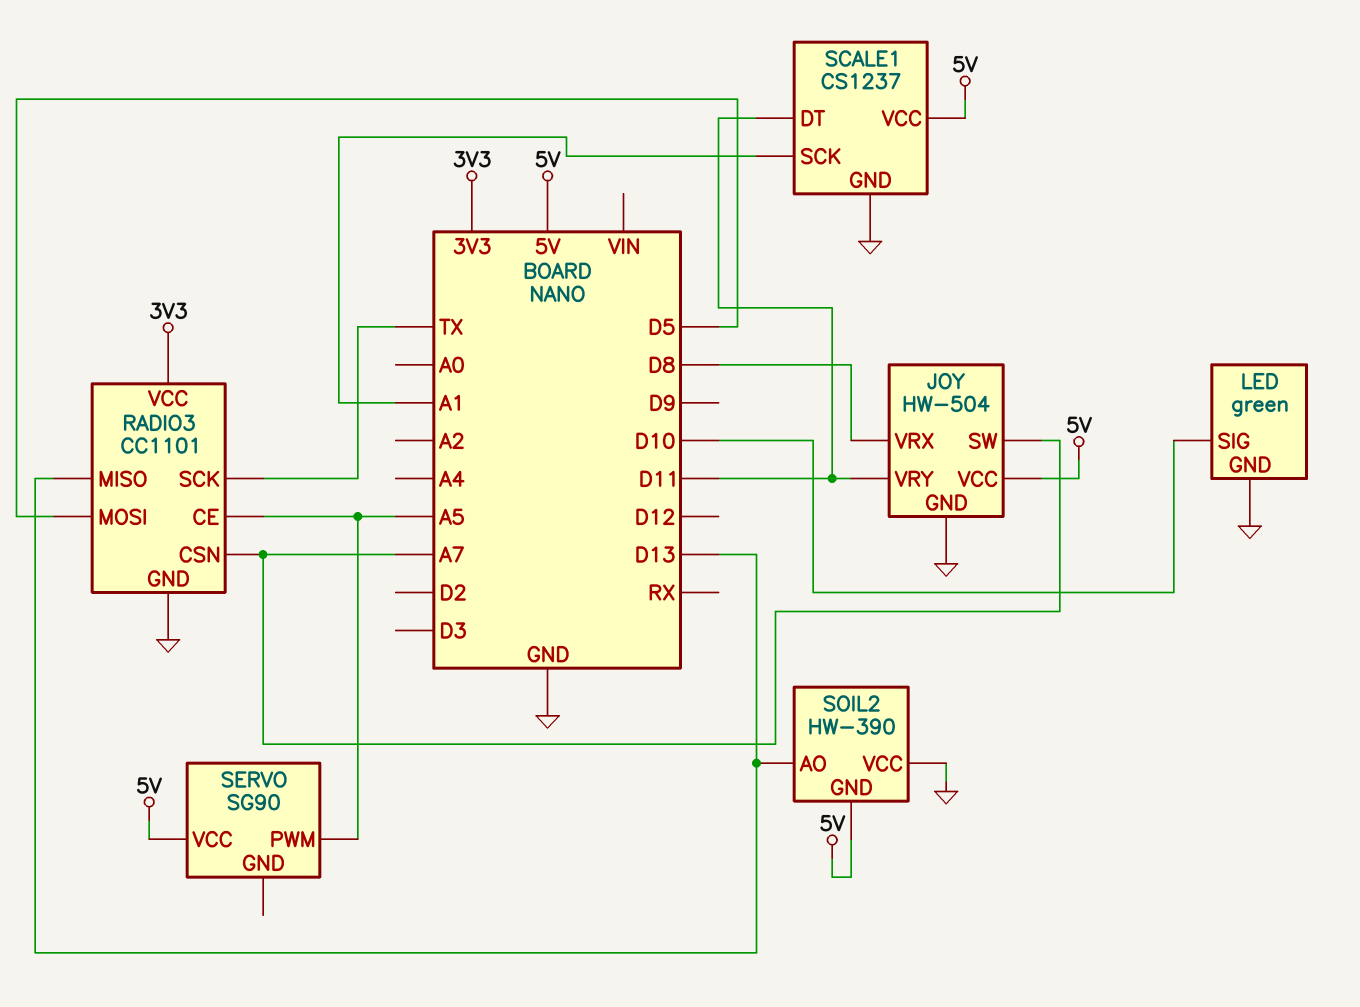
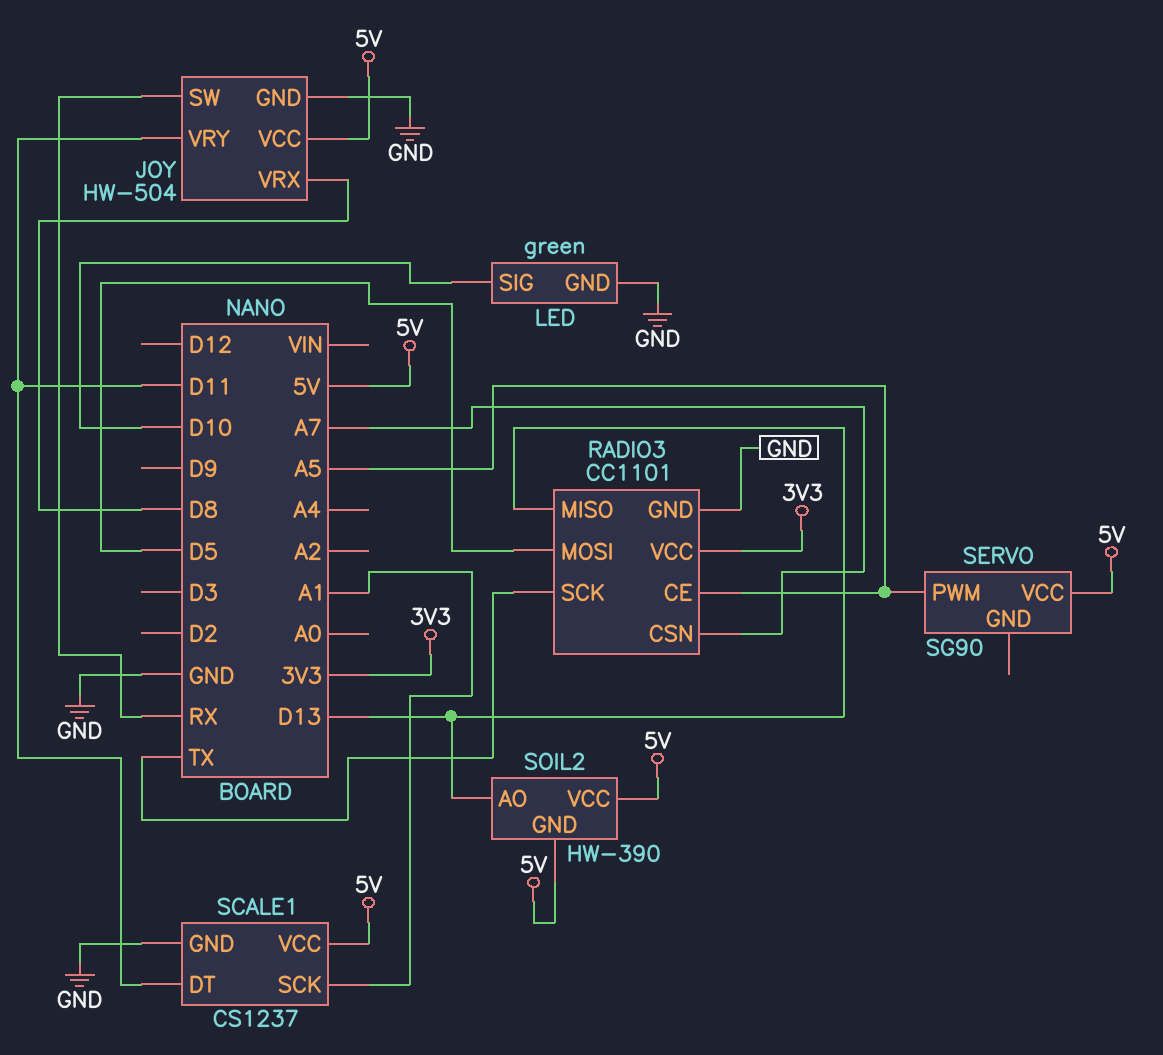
JOY pin SW: A7 -> RX
SOIL2 pin VCC: GND -> 5V

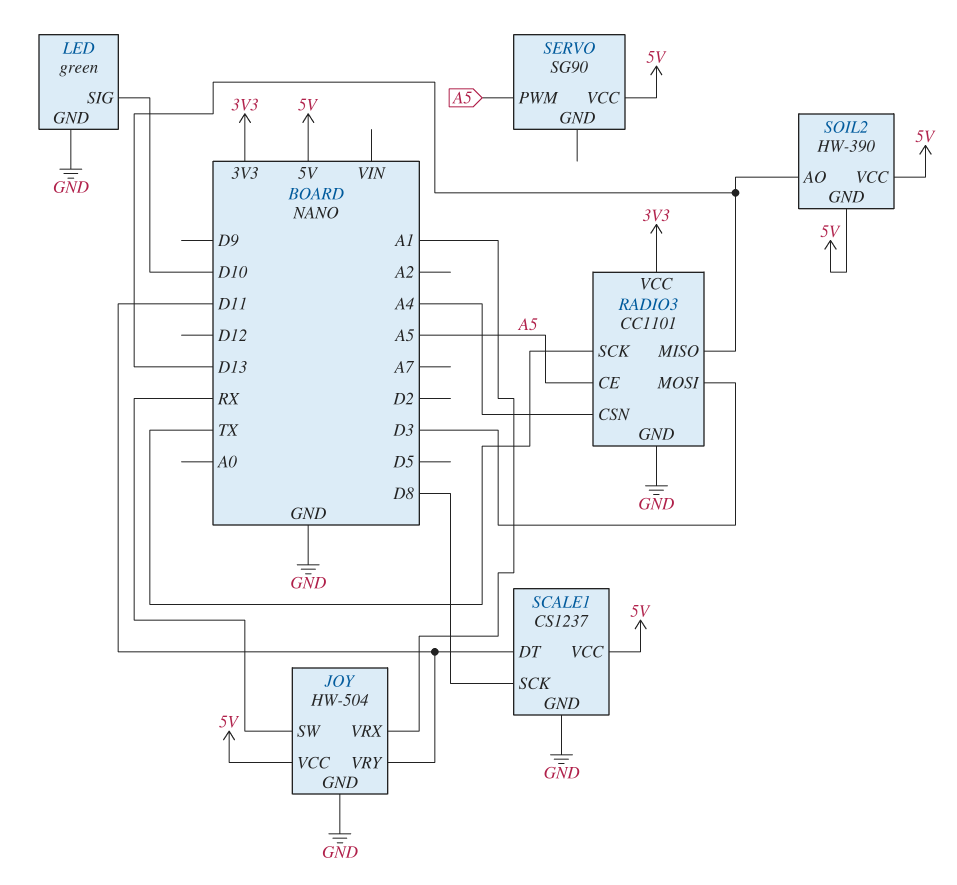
JOY pin VRX: D8 -> A1
RADIO3 pin CSN: A7 -> A4
RADIO3 pin MOSI: D5 -> D3
SCALE1 pin SCK: A1 -> D8

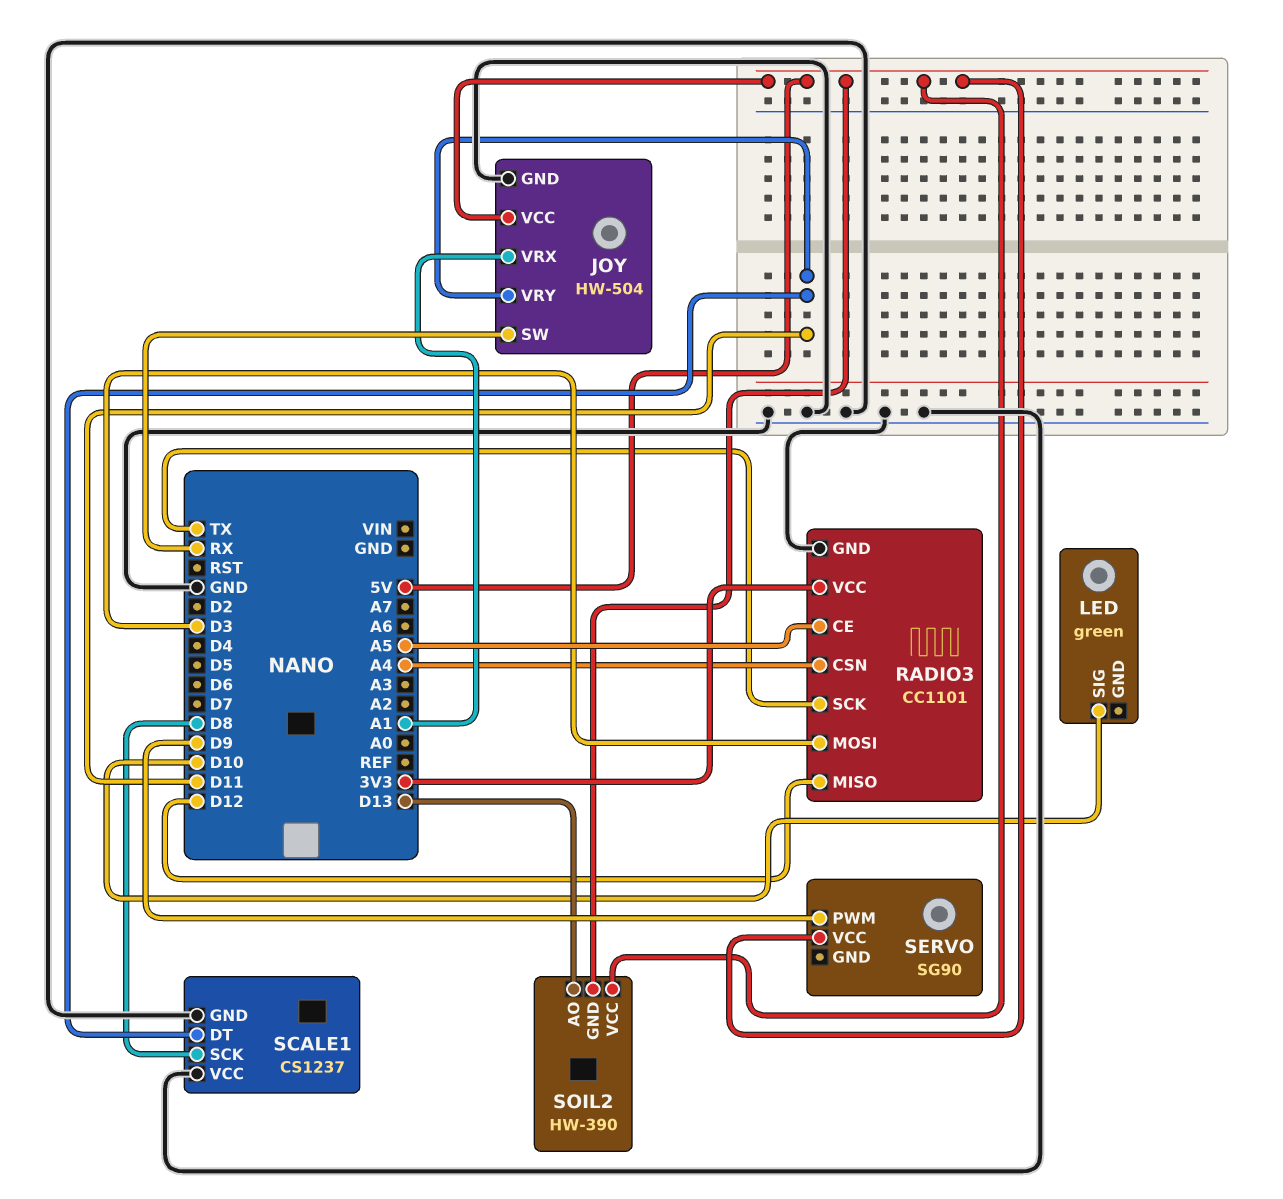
LED pin GND: GND -> none
RADIO3 pin MISO: D13 -> D12
SCALE1 pin VCC: 5V -> GND
SERVO pin PWM: A5 -> D9

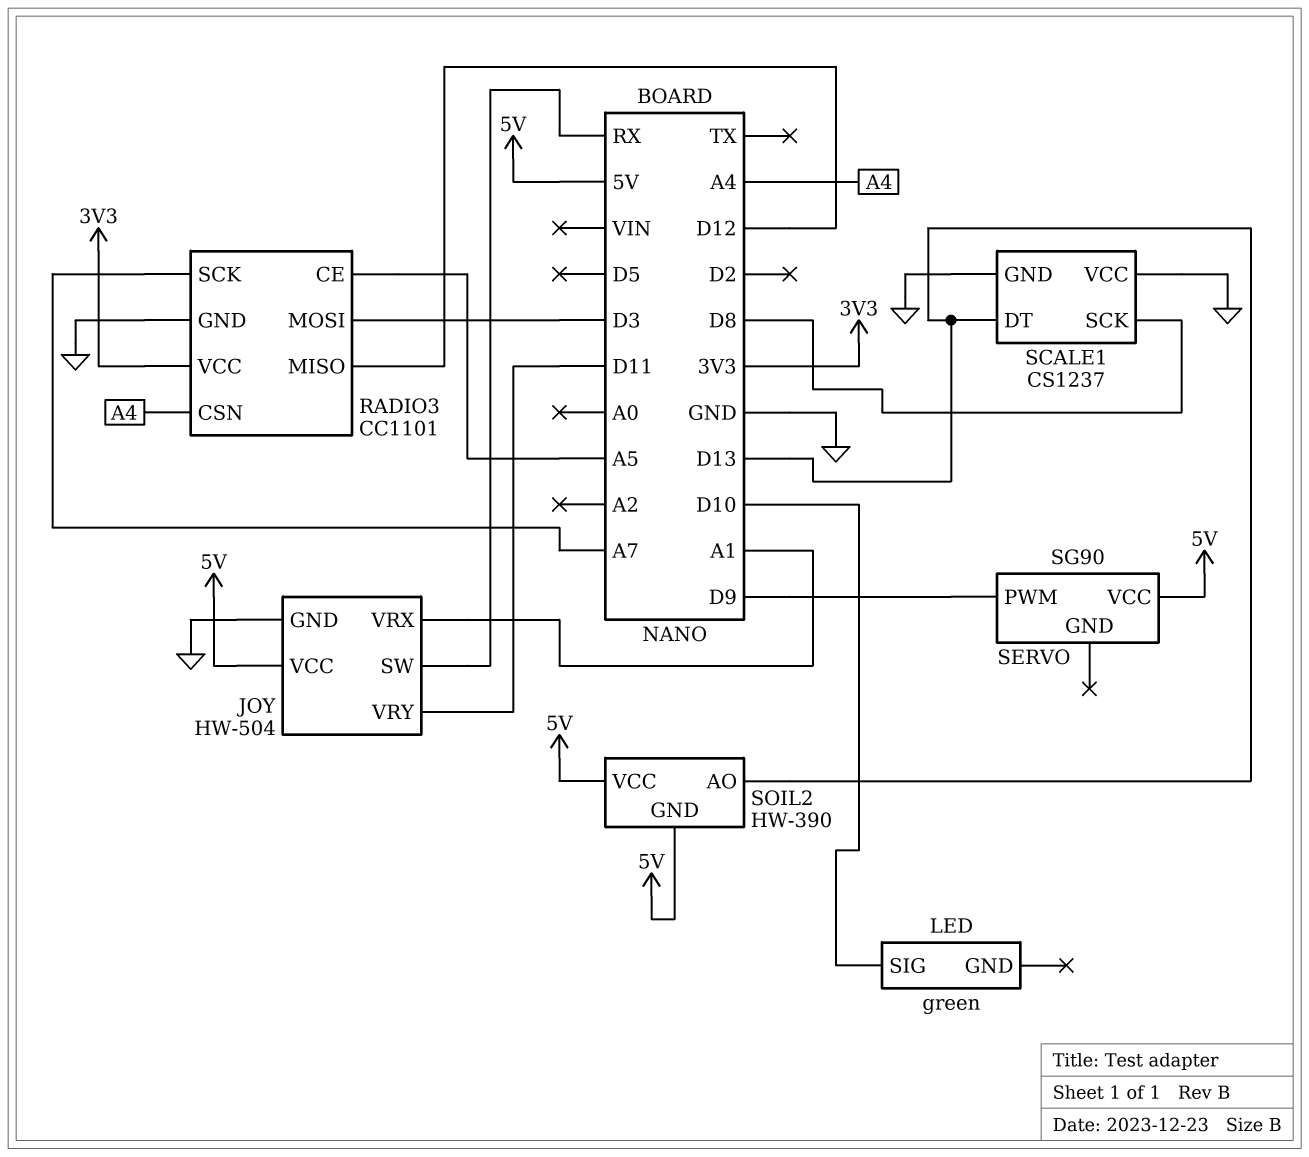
RADIO3 pin SCK: TX -> A7
SCALE1 pin DT: D11 -> D13

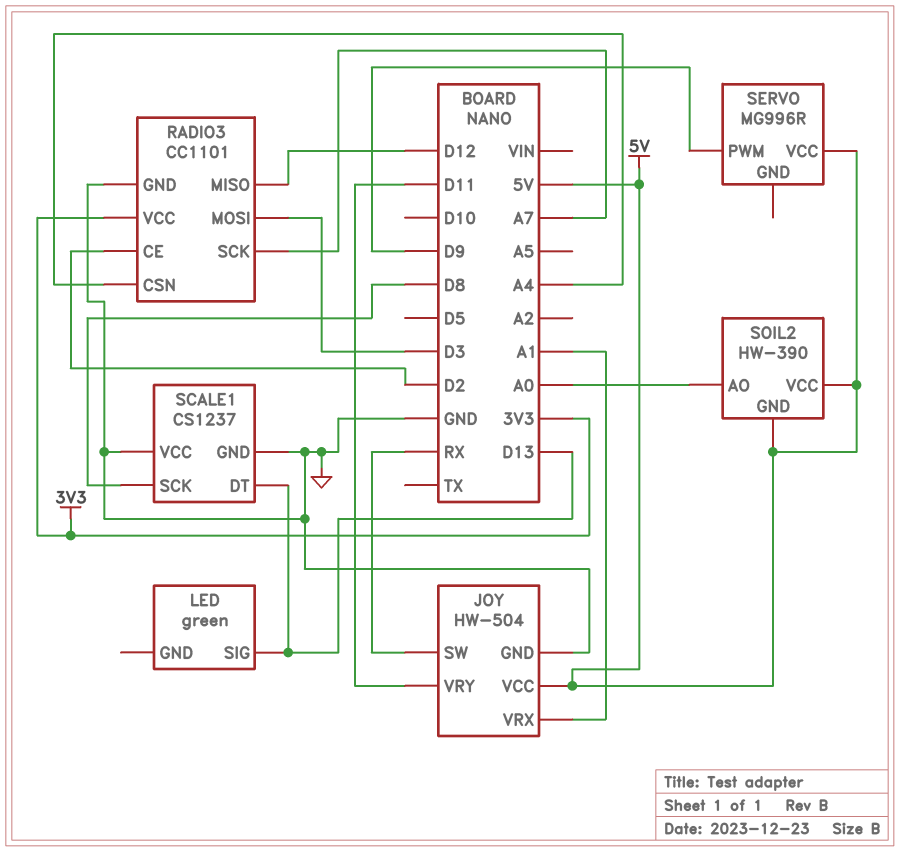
LED pin SIG: D10 -> D13
RADIO3 pin CE: A5 -> D2
SERVO: SG90 -> MG996R
SOIL2 pin AO: D13 -> A0

